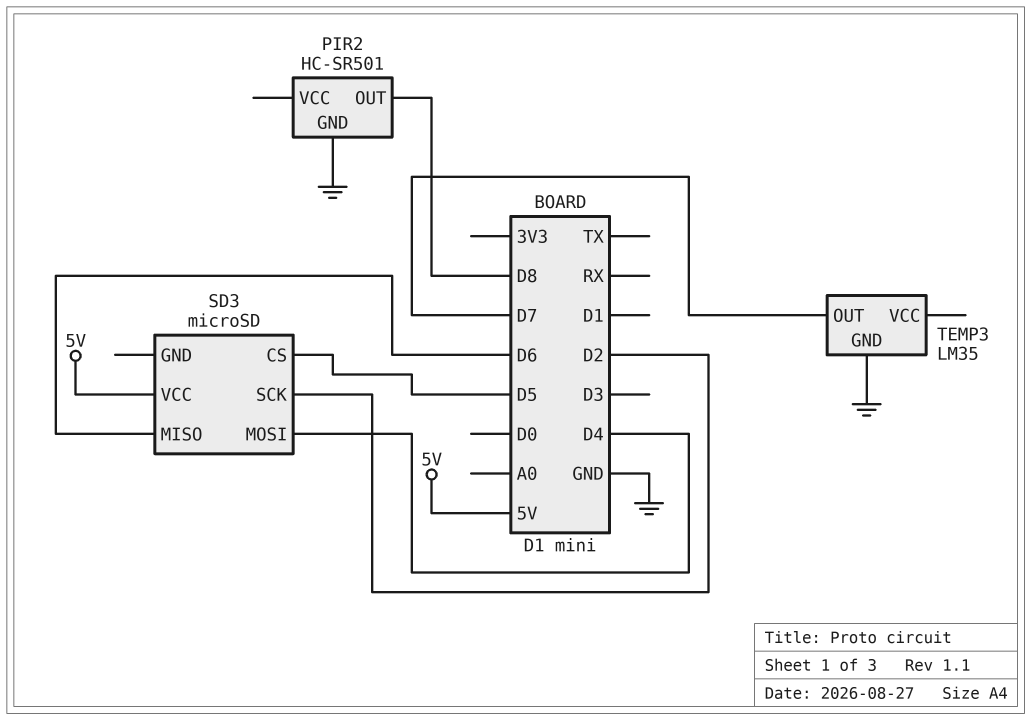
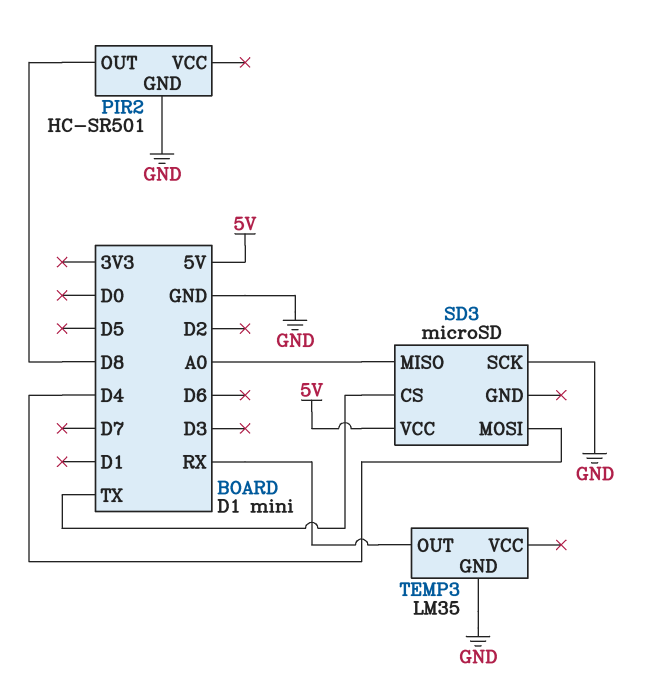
SD3 pin CS: D5 -> TX
SD3 pin MISO: D6 -> A0
SD3 pin SCK: D2 -> GND
TEMP3 pin OUT: D7 -> RX

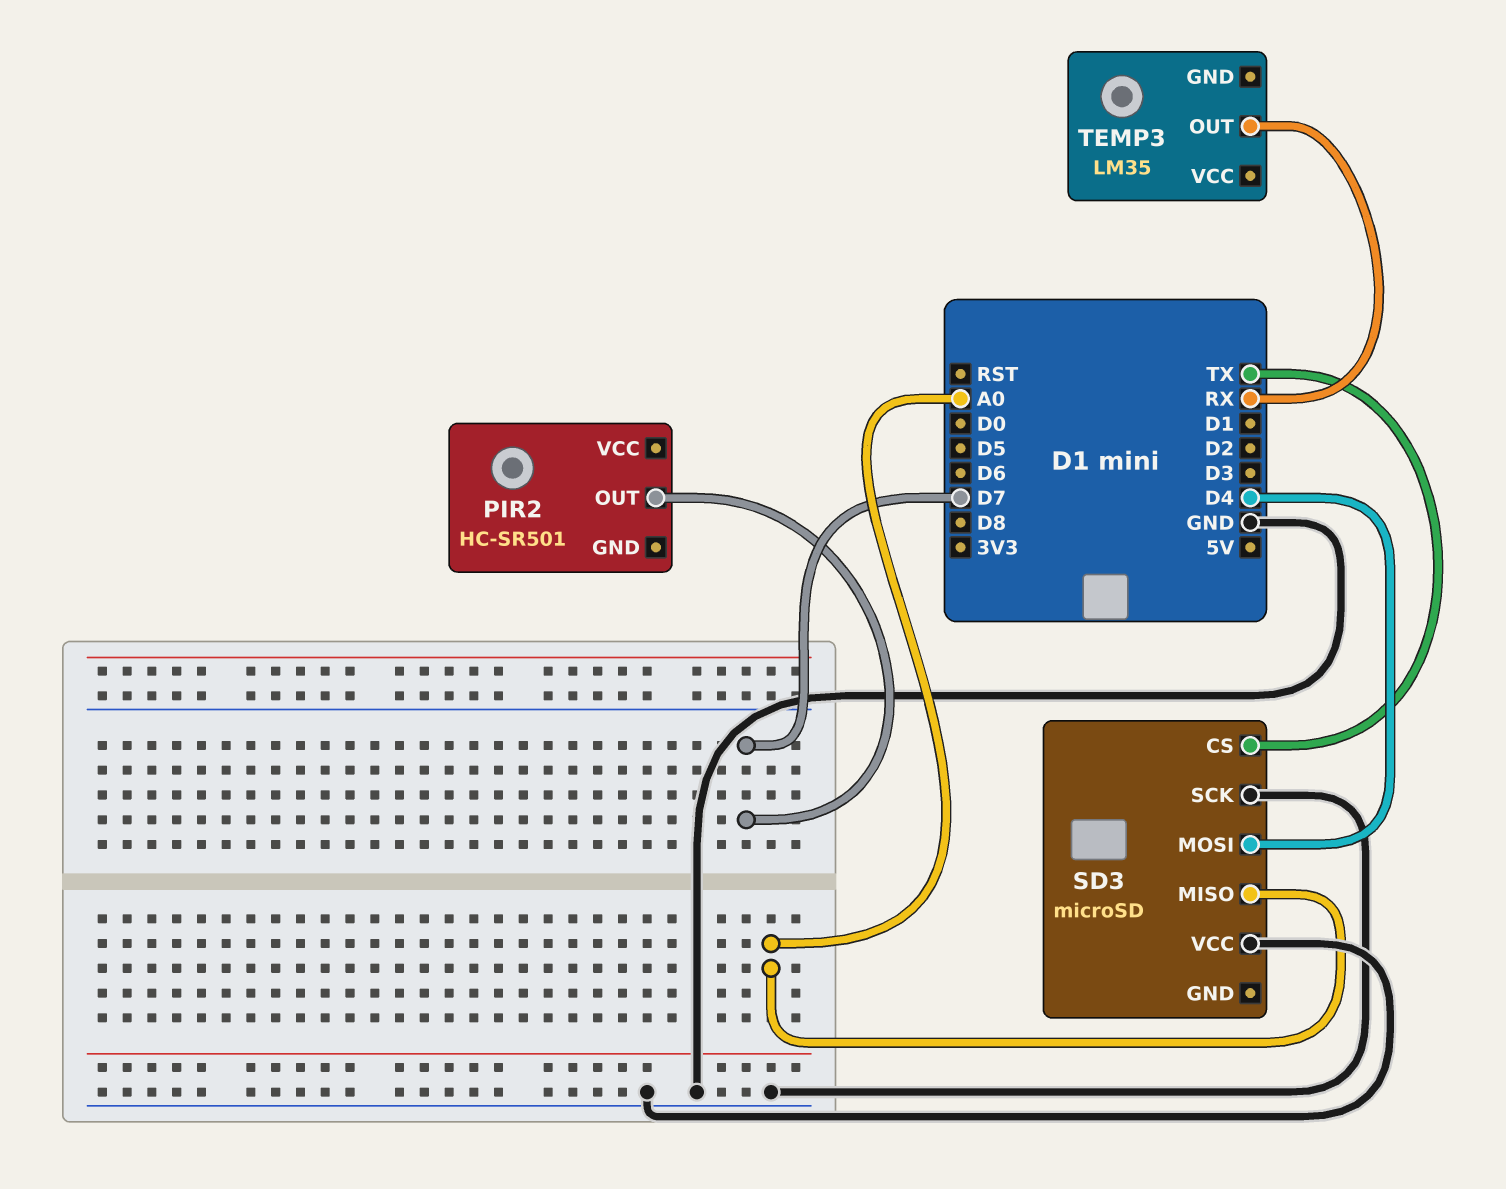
PIR2 pin GND: GND -> none
PIR2 pin OUT: D8 -> D7
SD3 pin VCC: 5V -> GND
TEMP3 pin GND: GND -> none

